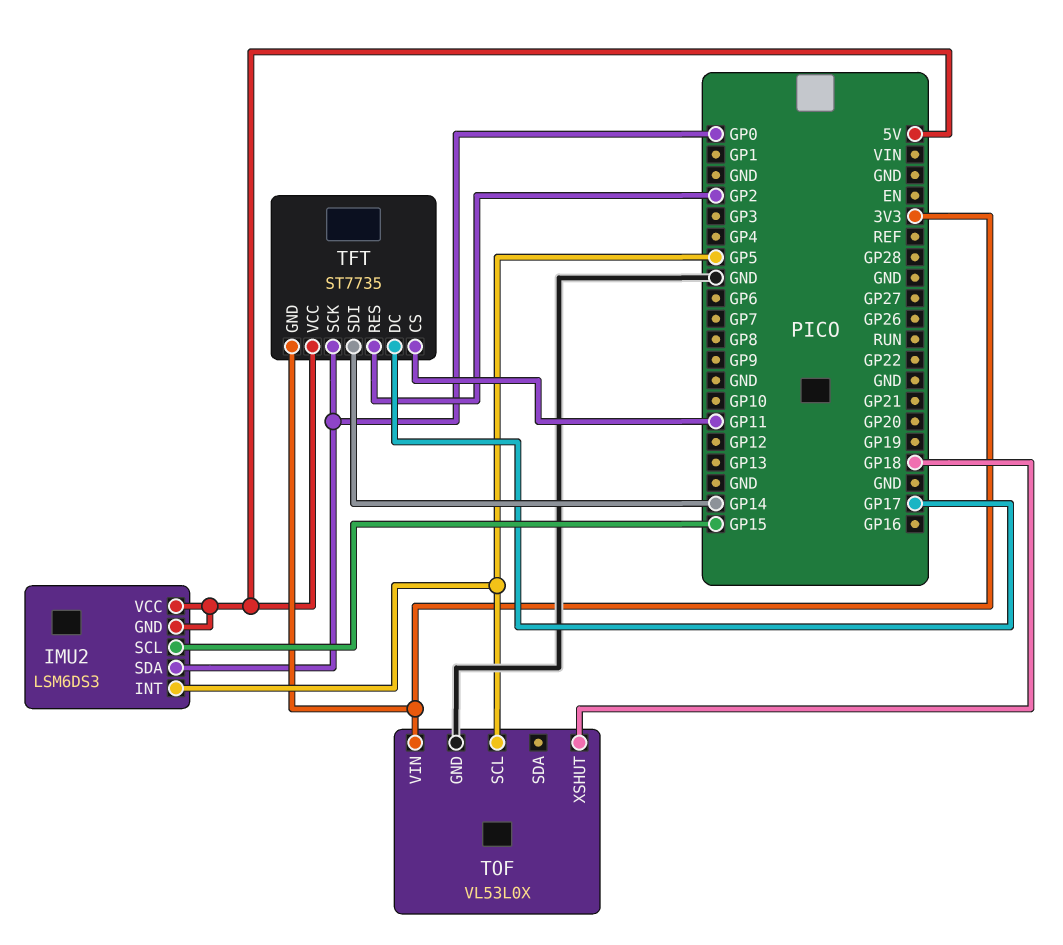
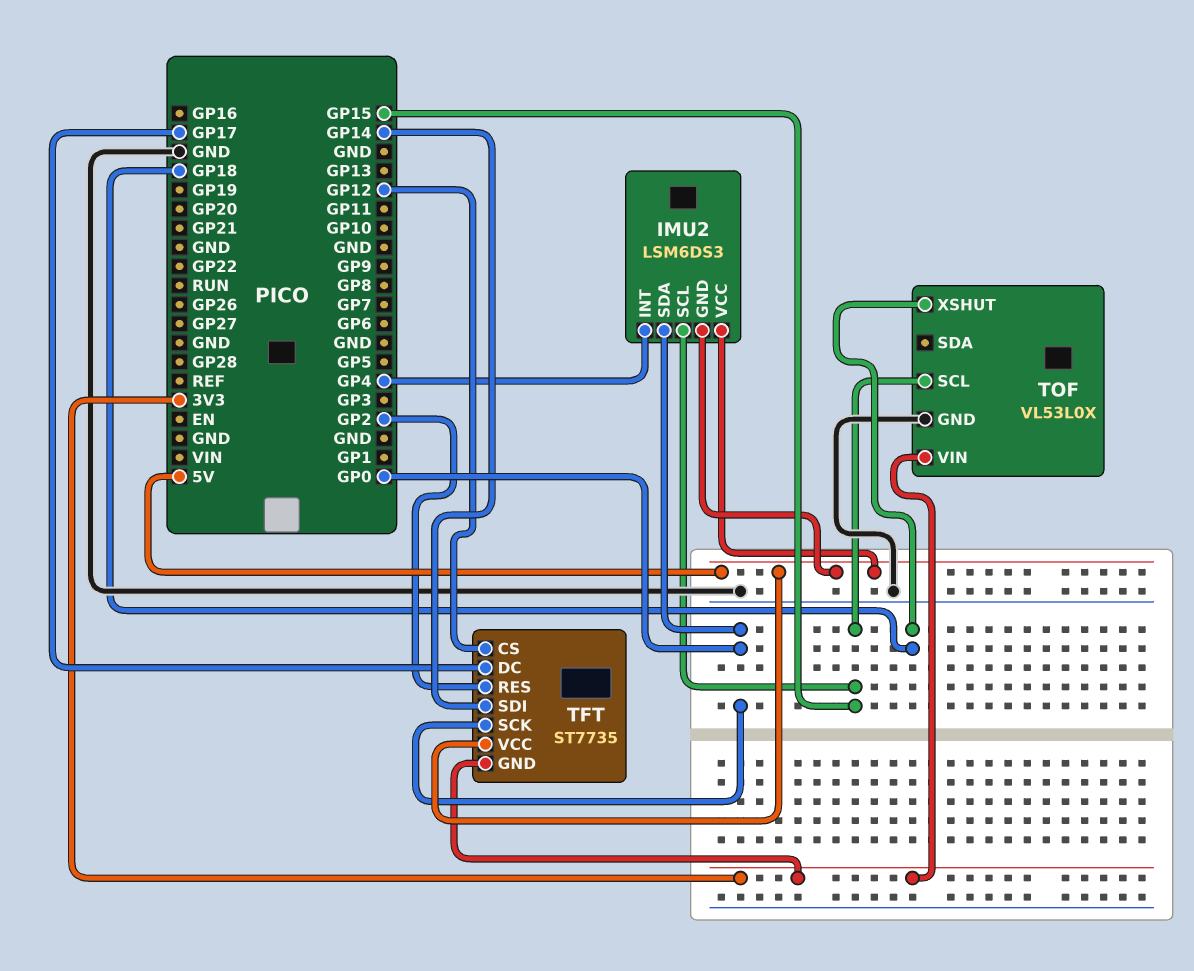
IMU2 pin INT: GP5 -> GP4
TFT pin CS: GP11 -> GP12
TOF pin SCL: GP5 -> GP15

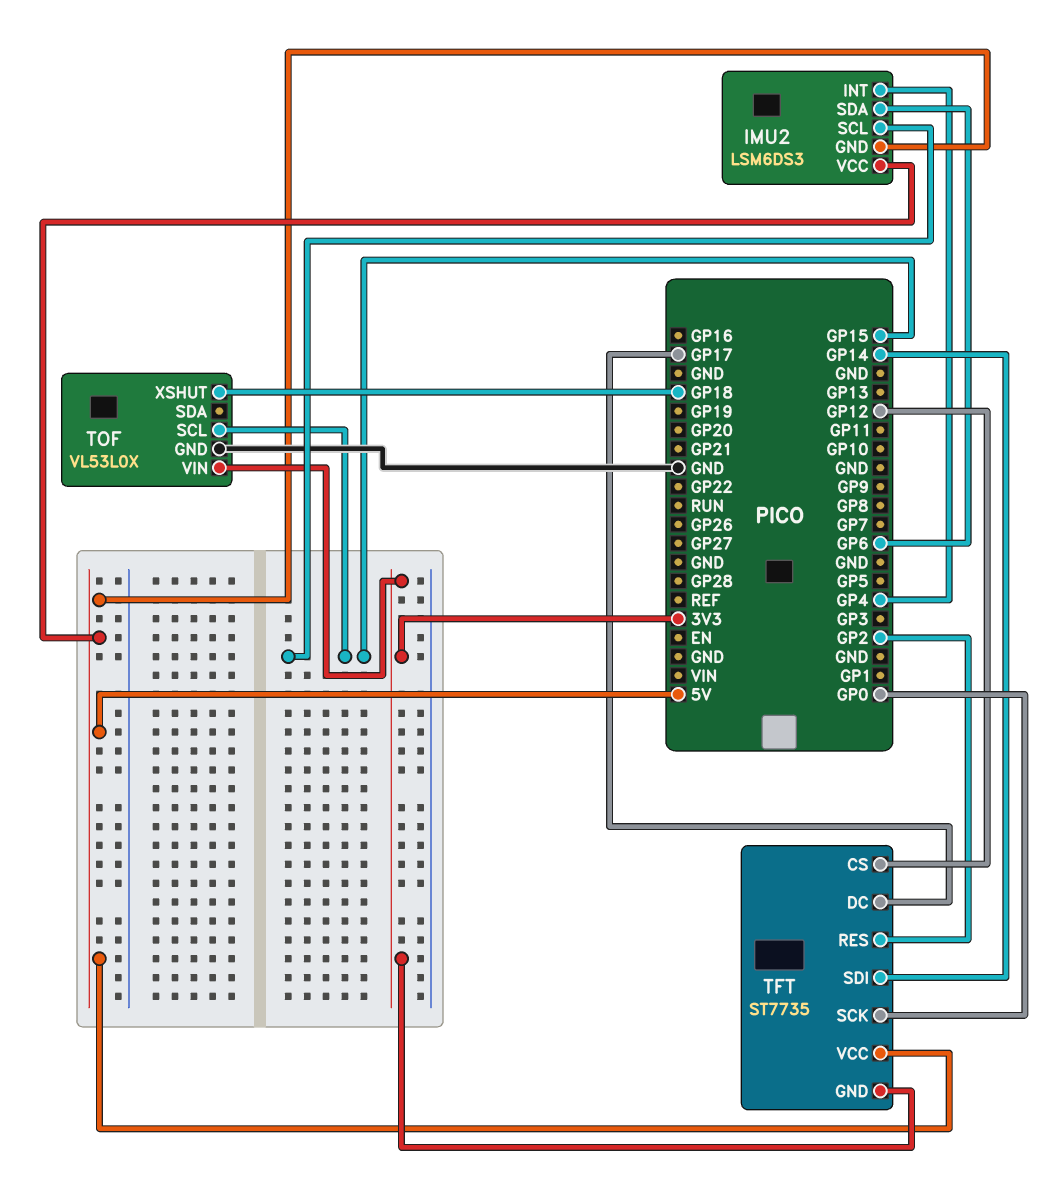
IMU2 pin SDA: GP0 -> GP6

